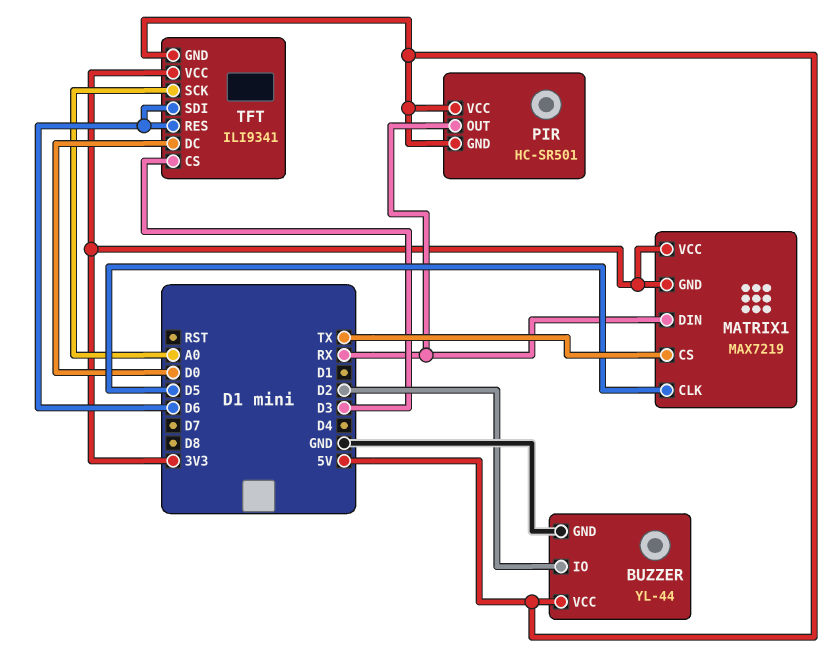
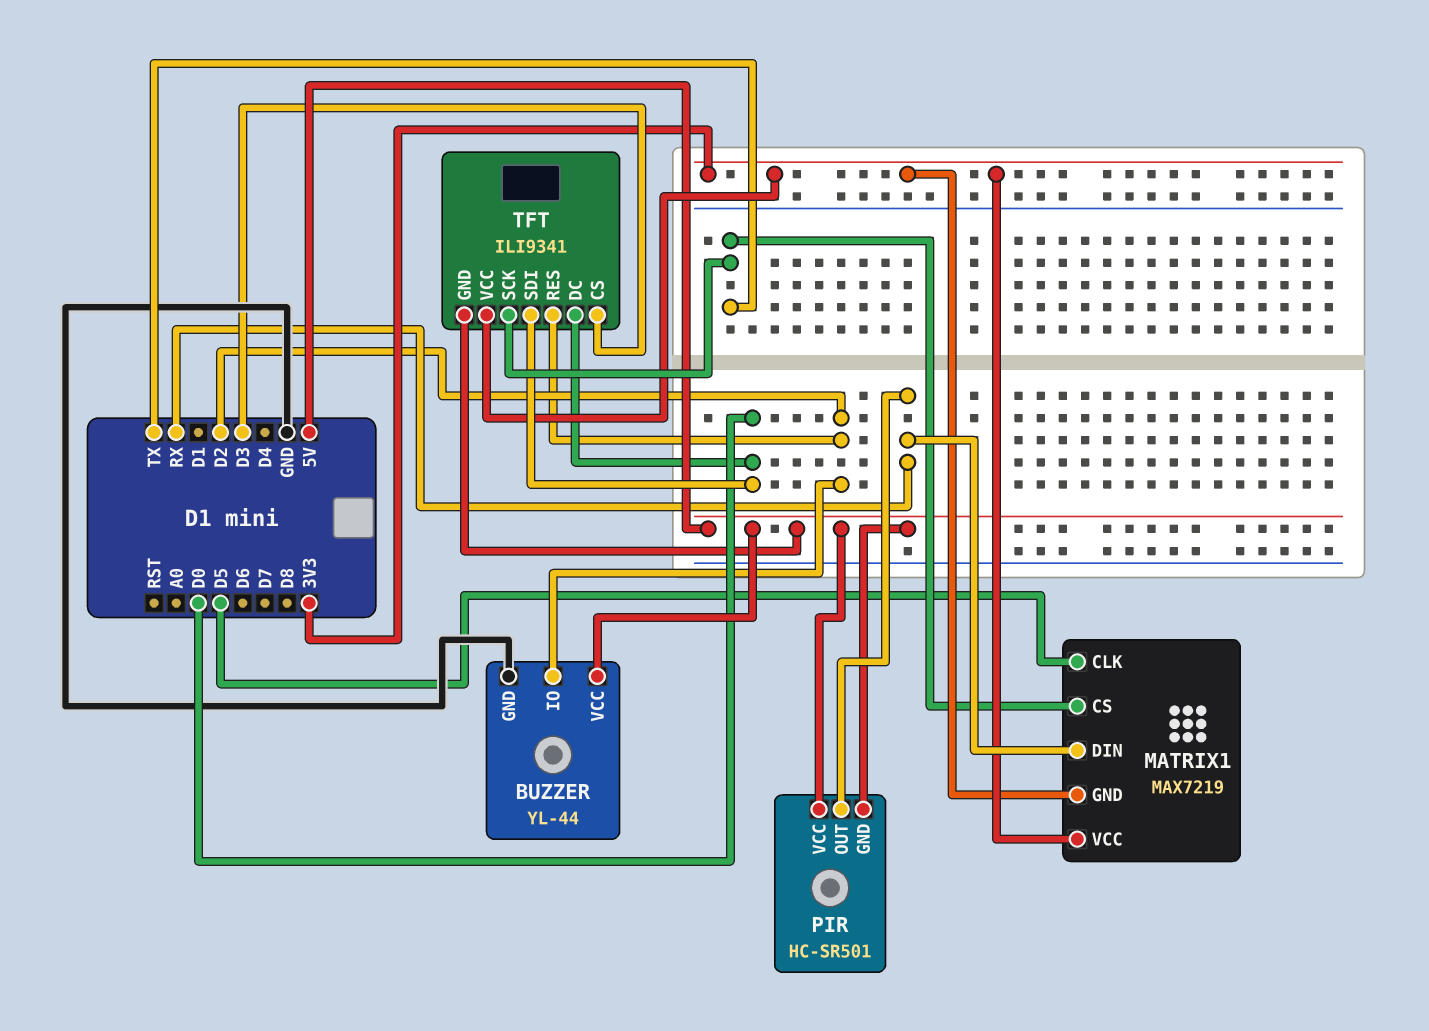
TFT pin RES: D6 -> D2
TFT pin SCK: A0 -> TX
TFT pin SDI: D6 -> D0

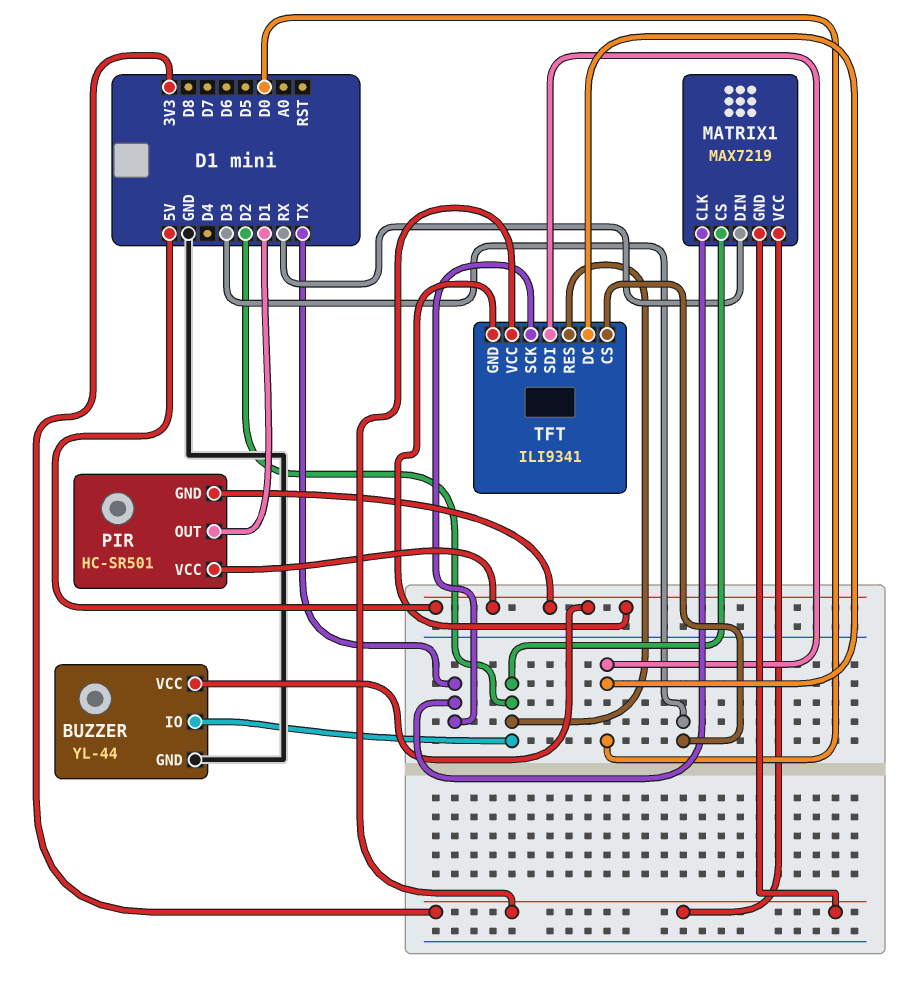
MATRIX1 pin CLK: D5 -> TX
MATRIX1 pin CS: TX -> D2
PIR pin OUT: RX -> D1

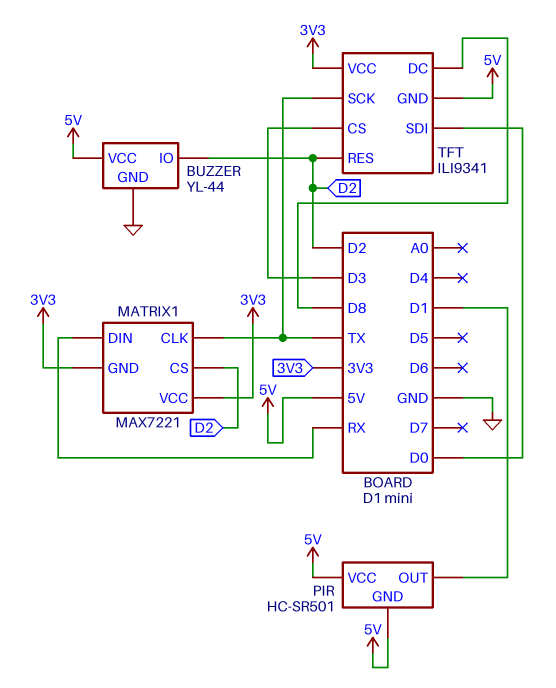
MATRIX1: MAX7219 -> MAX7221
TFT pin DC: D0 -> D8

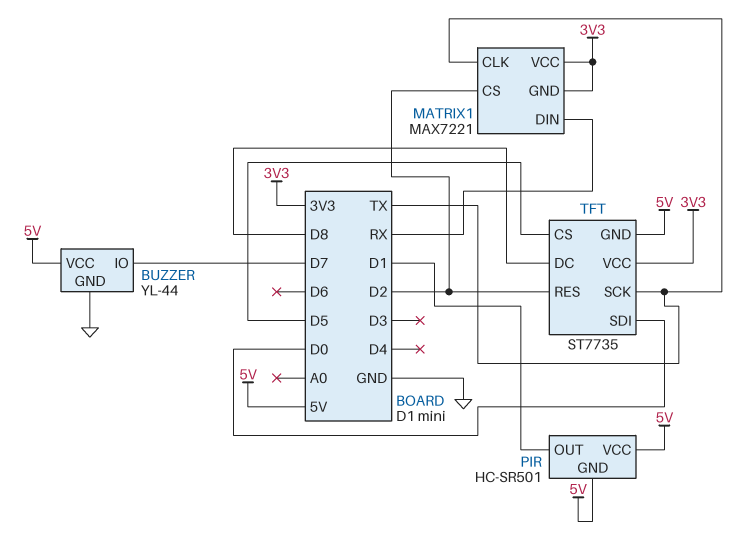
BUZZER pin IO: D2 -> D7
TFT: ILI9341 -> ST7735
TFT pin CS: D3 -> D5

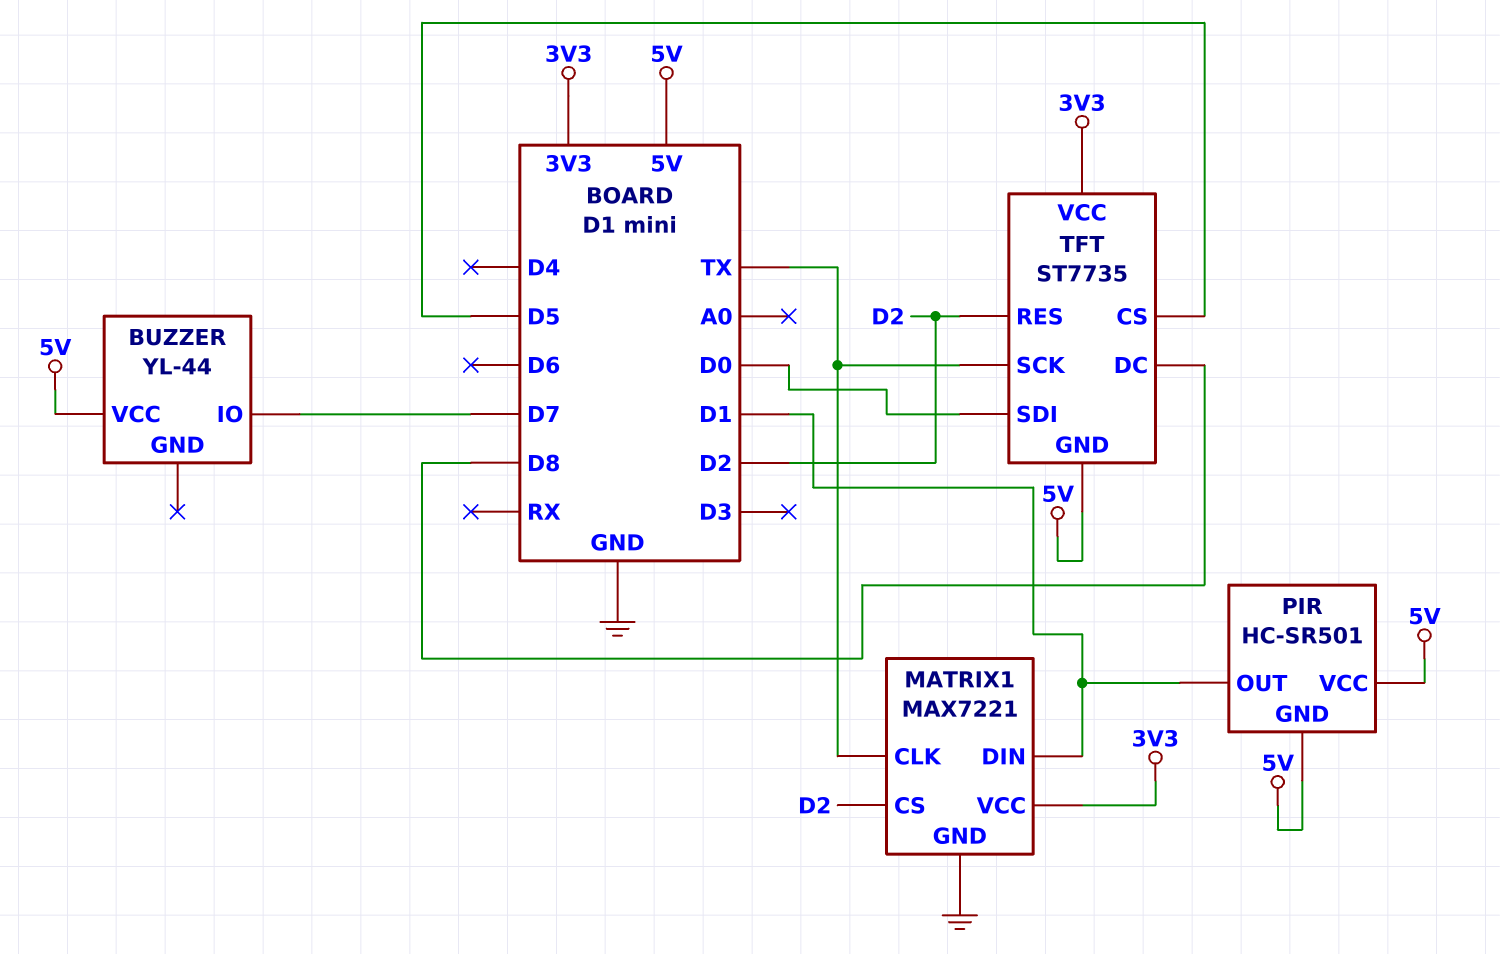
BUZZER pin GND: GND -> none
MATRIX1 pin DIN: RX -> D1
MATRIX1 pin GND: 3V3 -> GND

